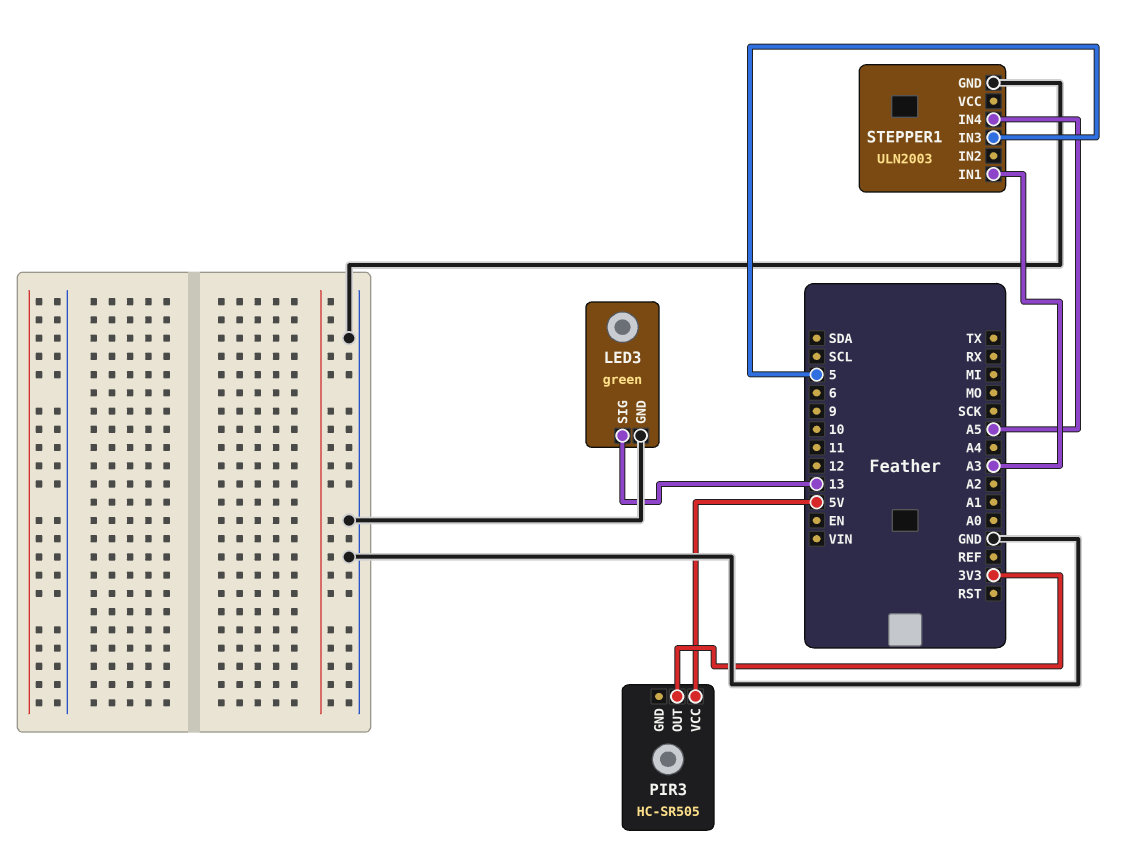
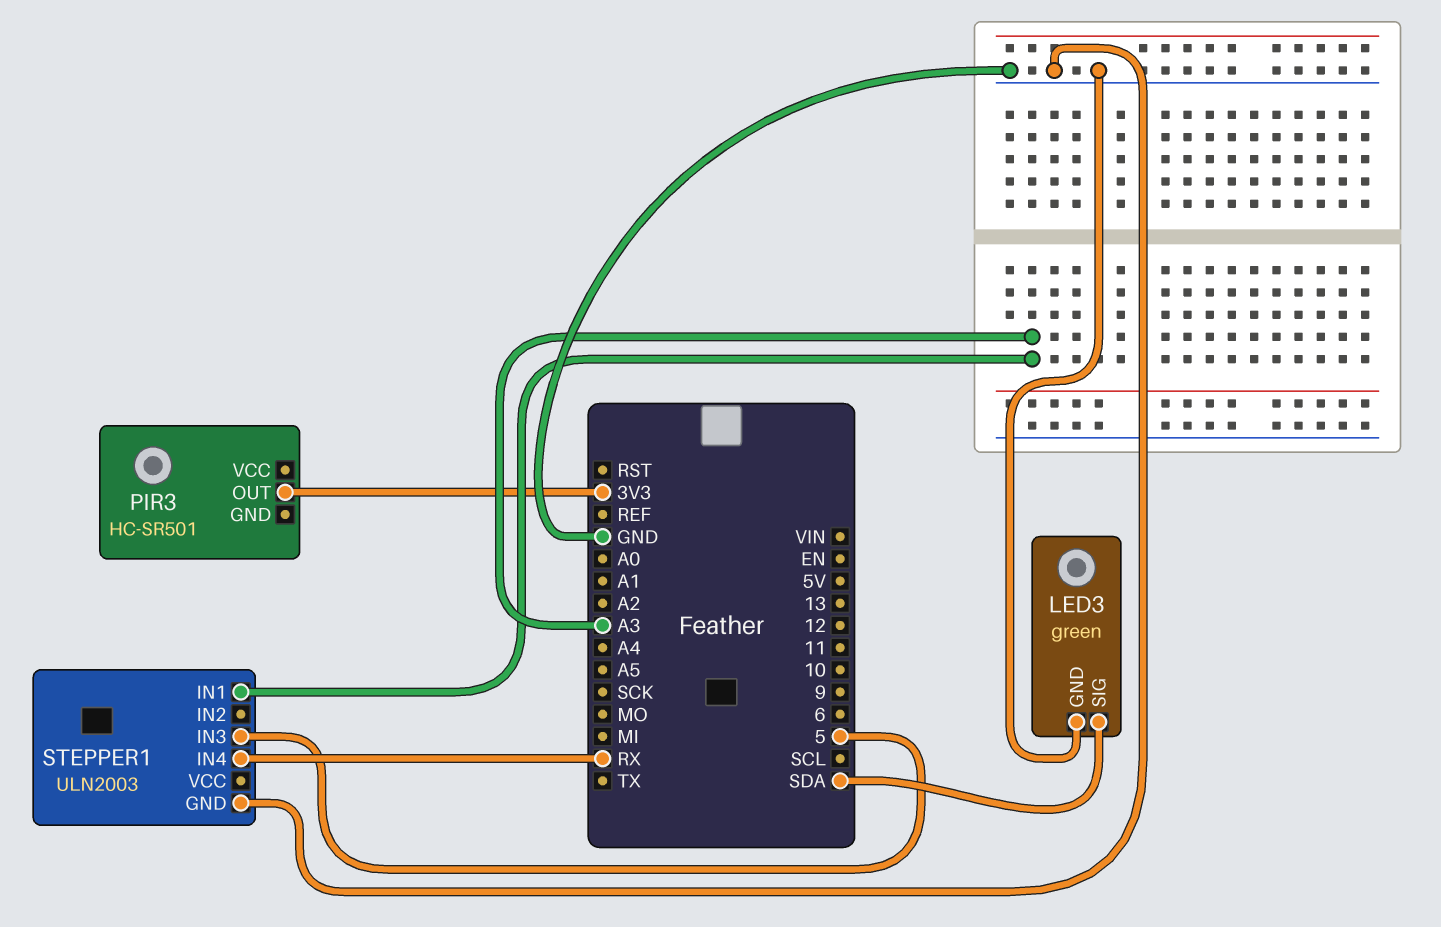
LED3 pin SIG: 13 -> SDA
PIR3: HC-SR505 -> HC-SR501
PIR3 pin VCC: 5V -> none
STEPPER1 pin IN4: A5 -> RX

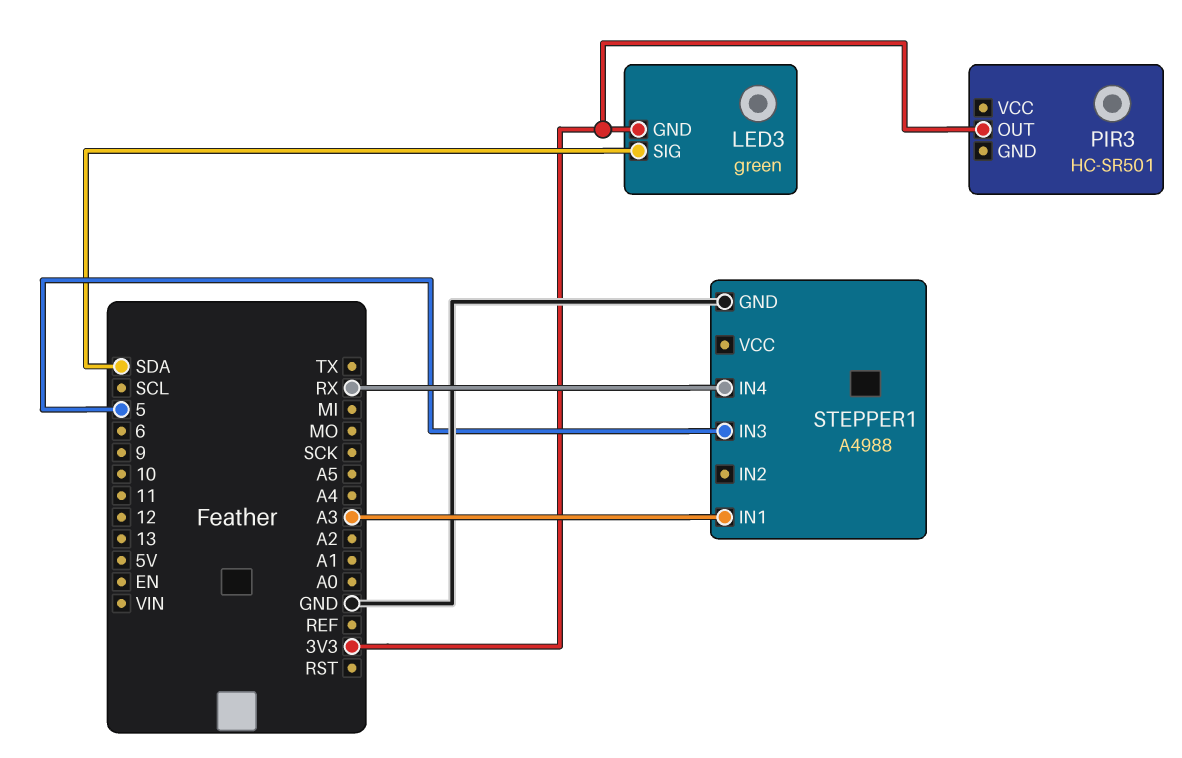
LED3 pin GND: GND -> 3V3
STEPPER1: ULN2003 -> A4988

